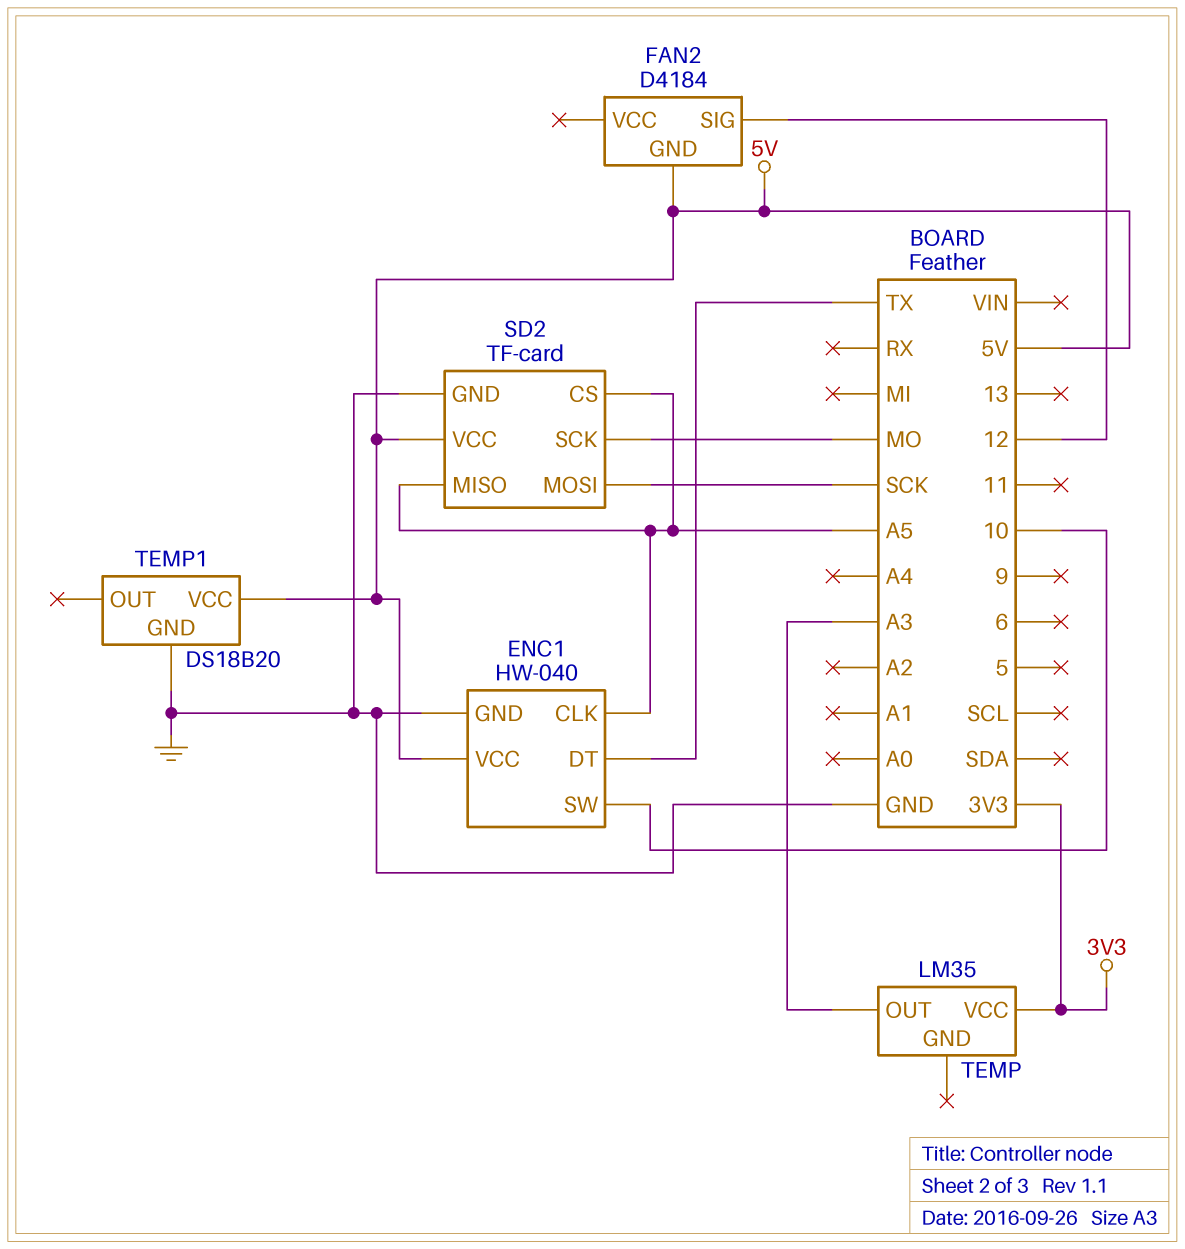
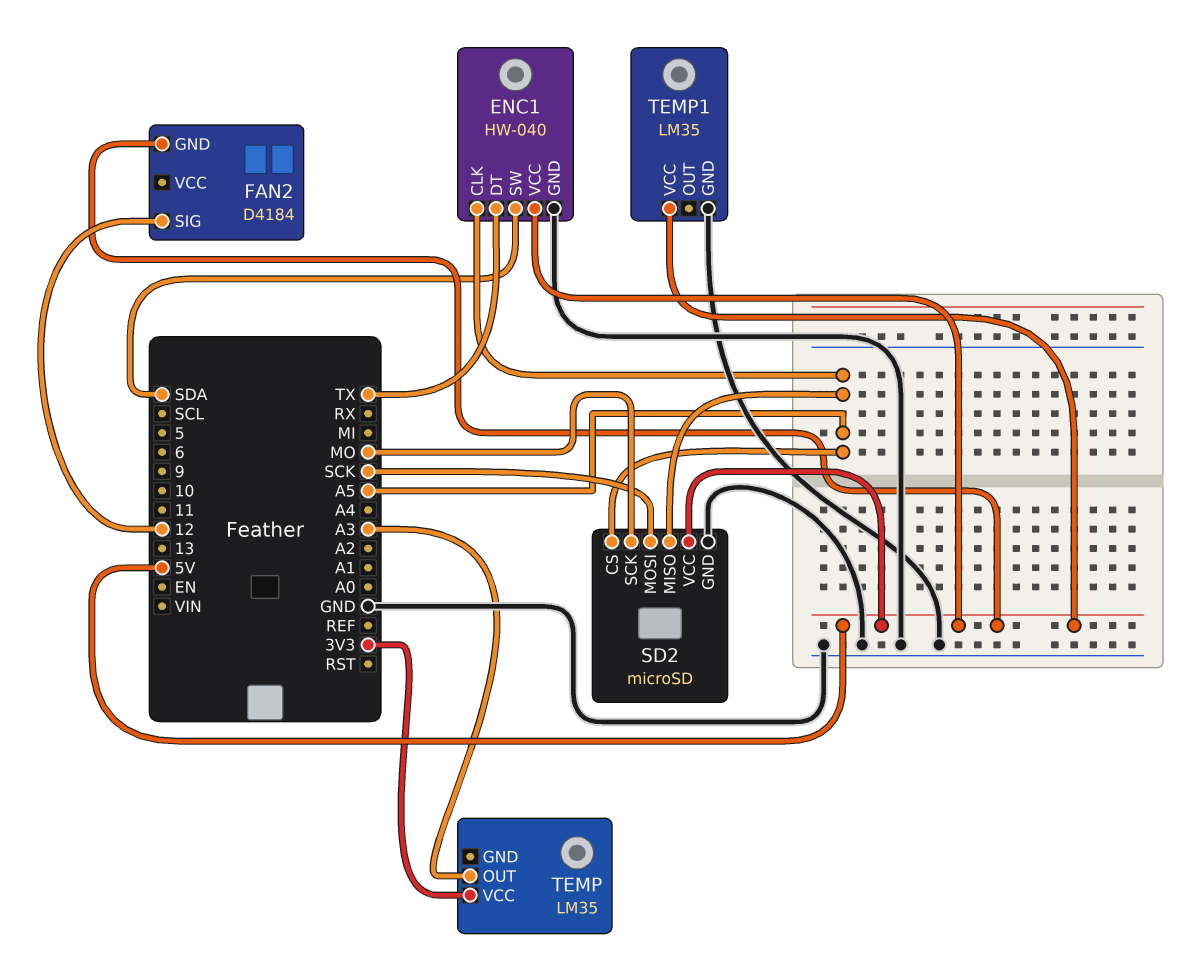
ENC1 pin SW: 10 -> SDA
SD2: TF-card -> microSD
TEMP1: DS18B20 -> LM35

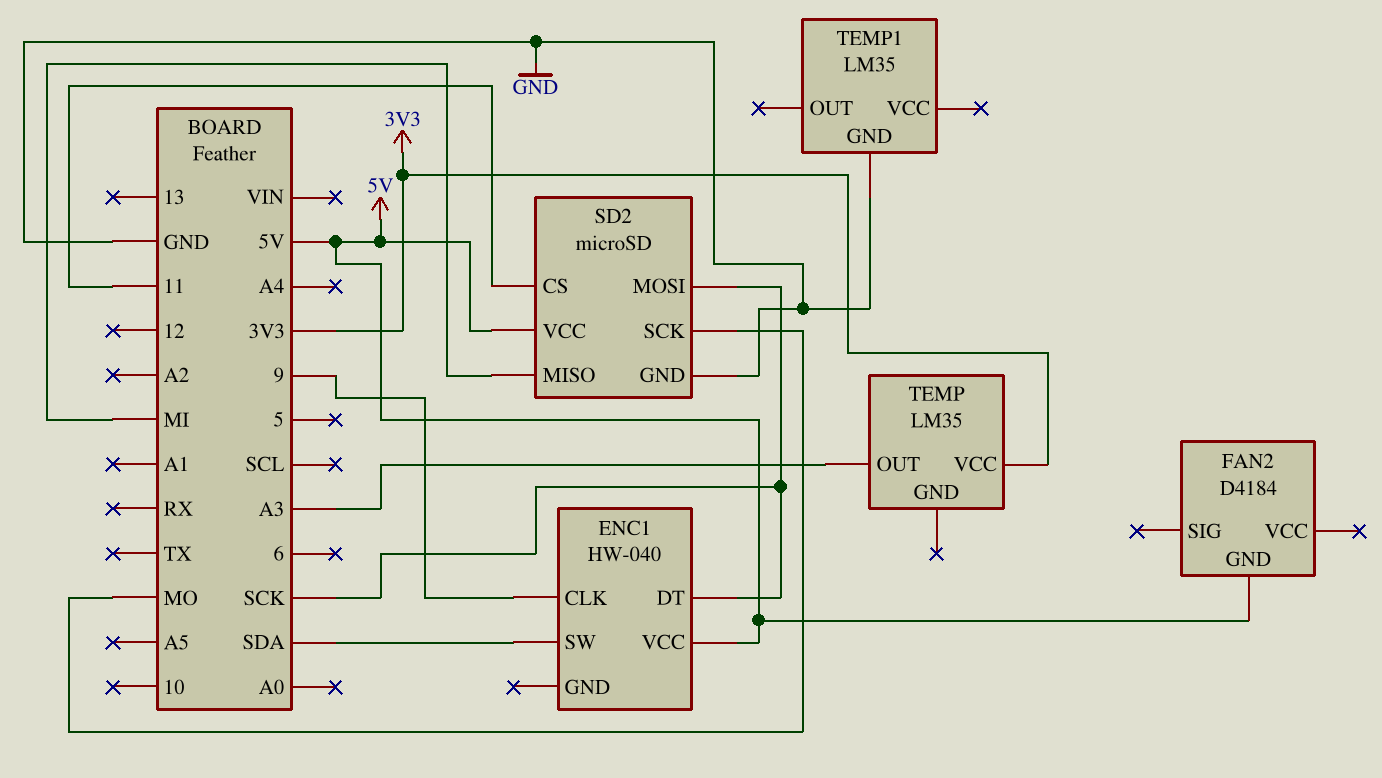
ENC1 pin CLK: A5 -> 9
ENC1 pin DT: TX -> SCK
ENC1 pin GND: GND -> none
FAN2 pin SIG: 12 -> none
SD2 pin CS: A5 -> 11
SD2 pin MISO: A5 -> MI
TEMP1 pin VCC: 5V -> none

